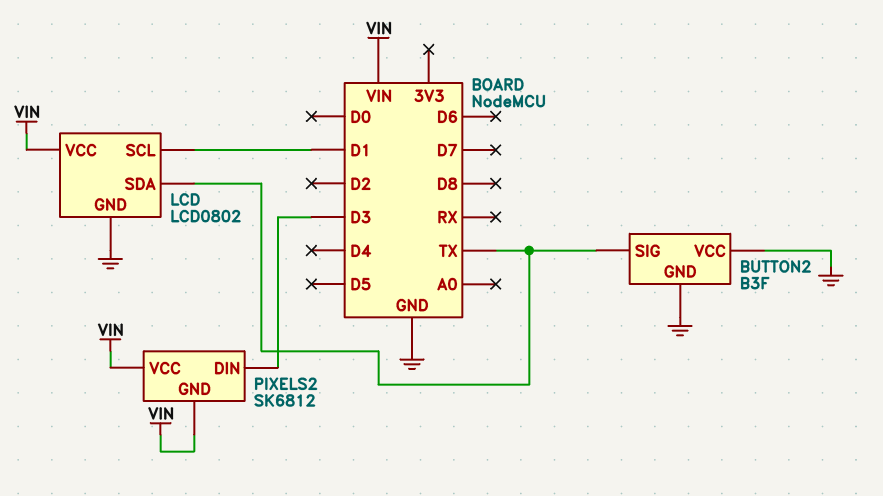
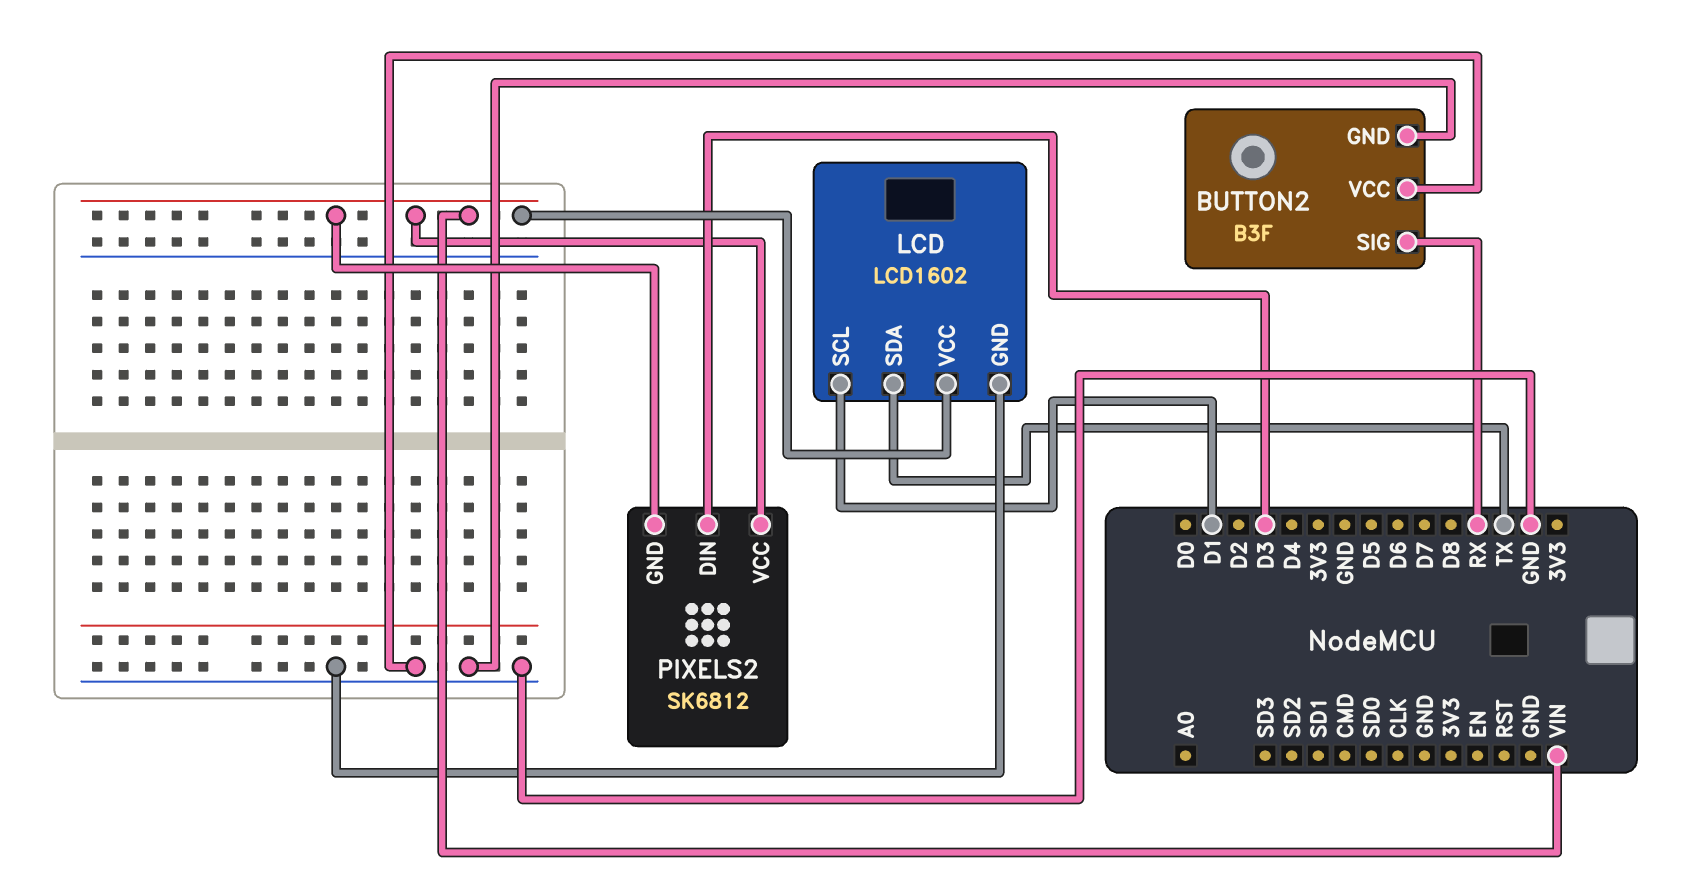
BUTTON2 pin SIG: TX -> RX
LCD: LCD0802 -> LCD1602

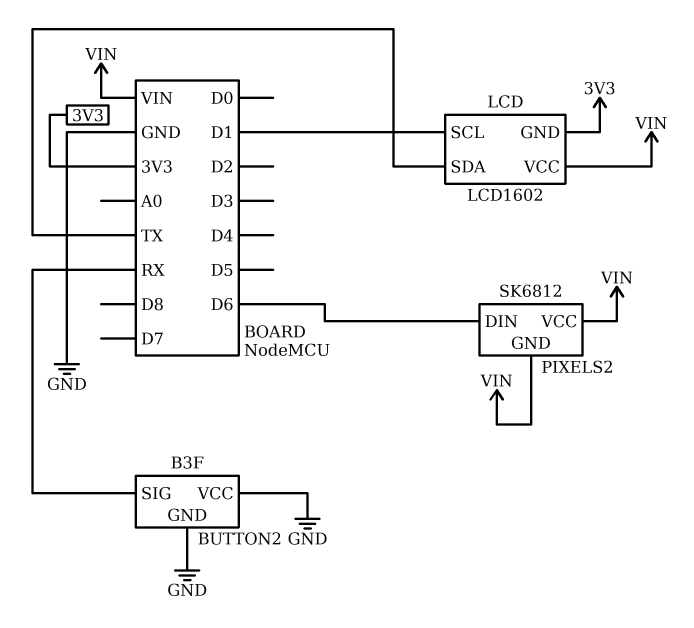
LCD pin GND: GND -> 3V3
PIXELS2 pin DIN: D3 -> D6

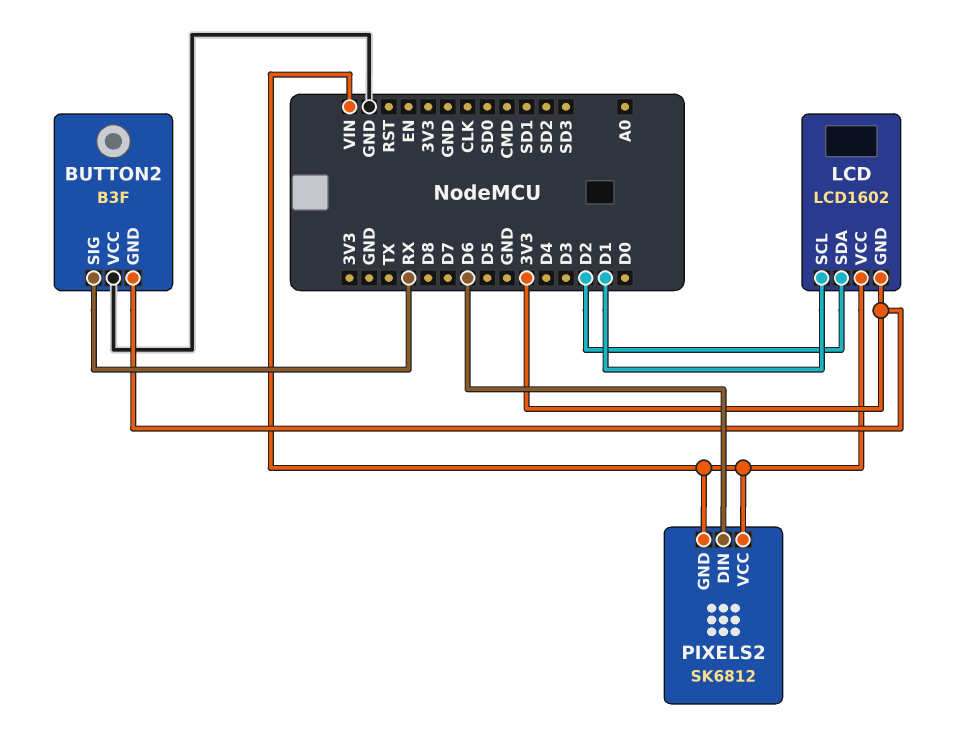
BUTTON2 pin GND: GND -> 3V3
LCD pin SDA: TX -> D2

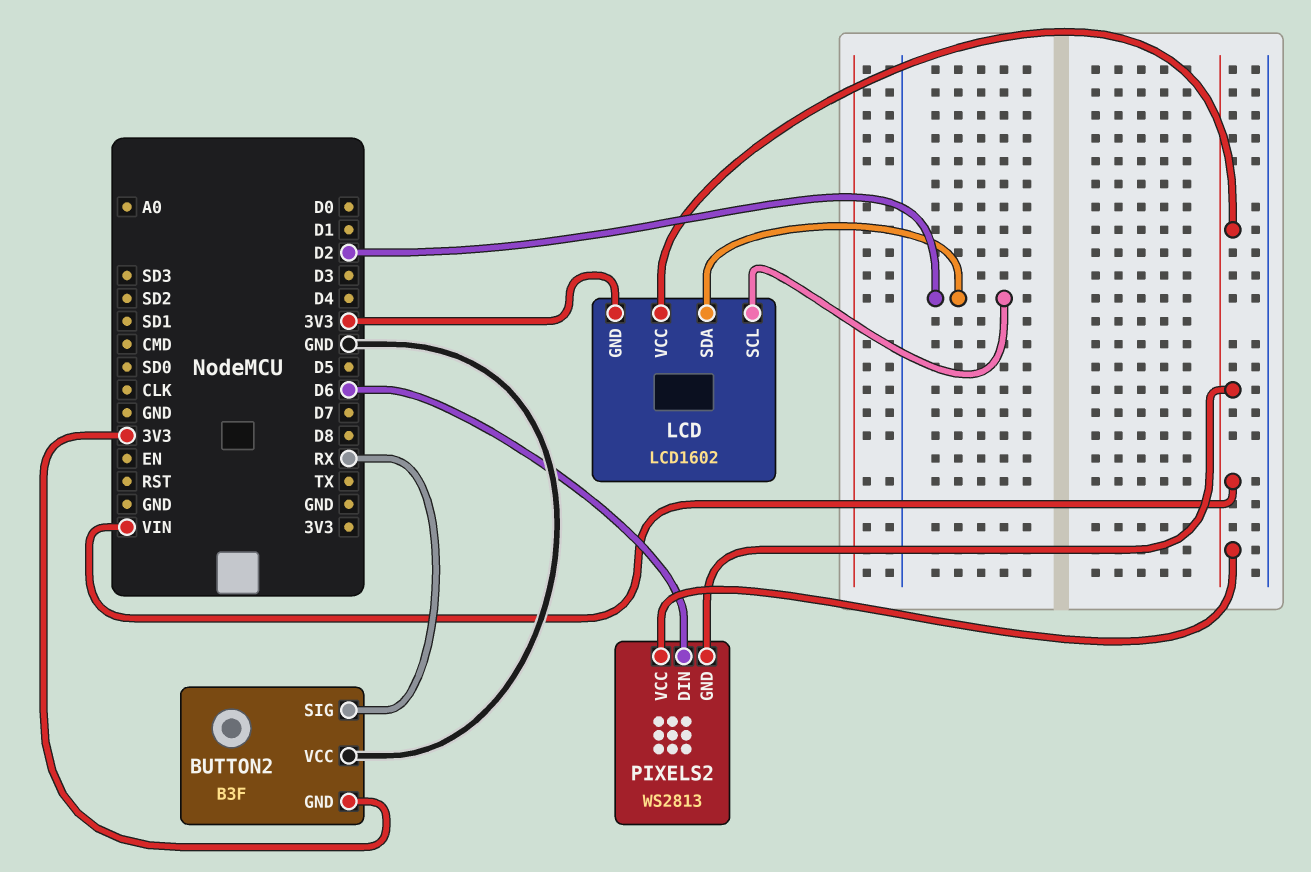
LCD pin SCL: D1 -> D2
PIXELS2: SK6812 -> WS2813

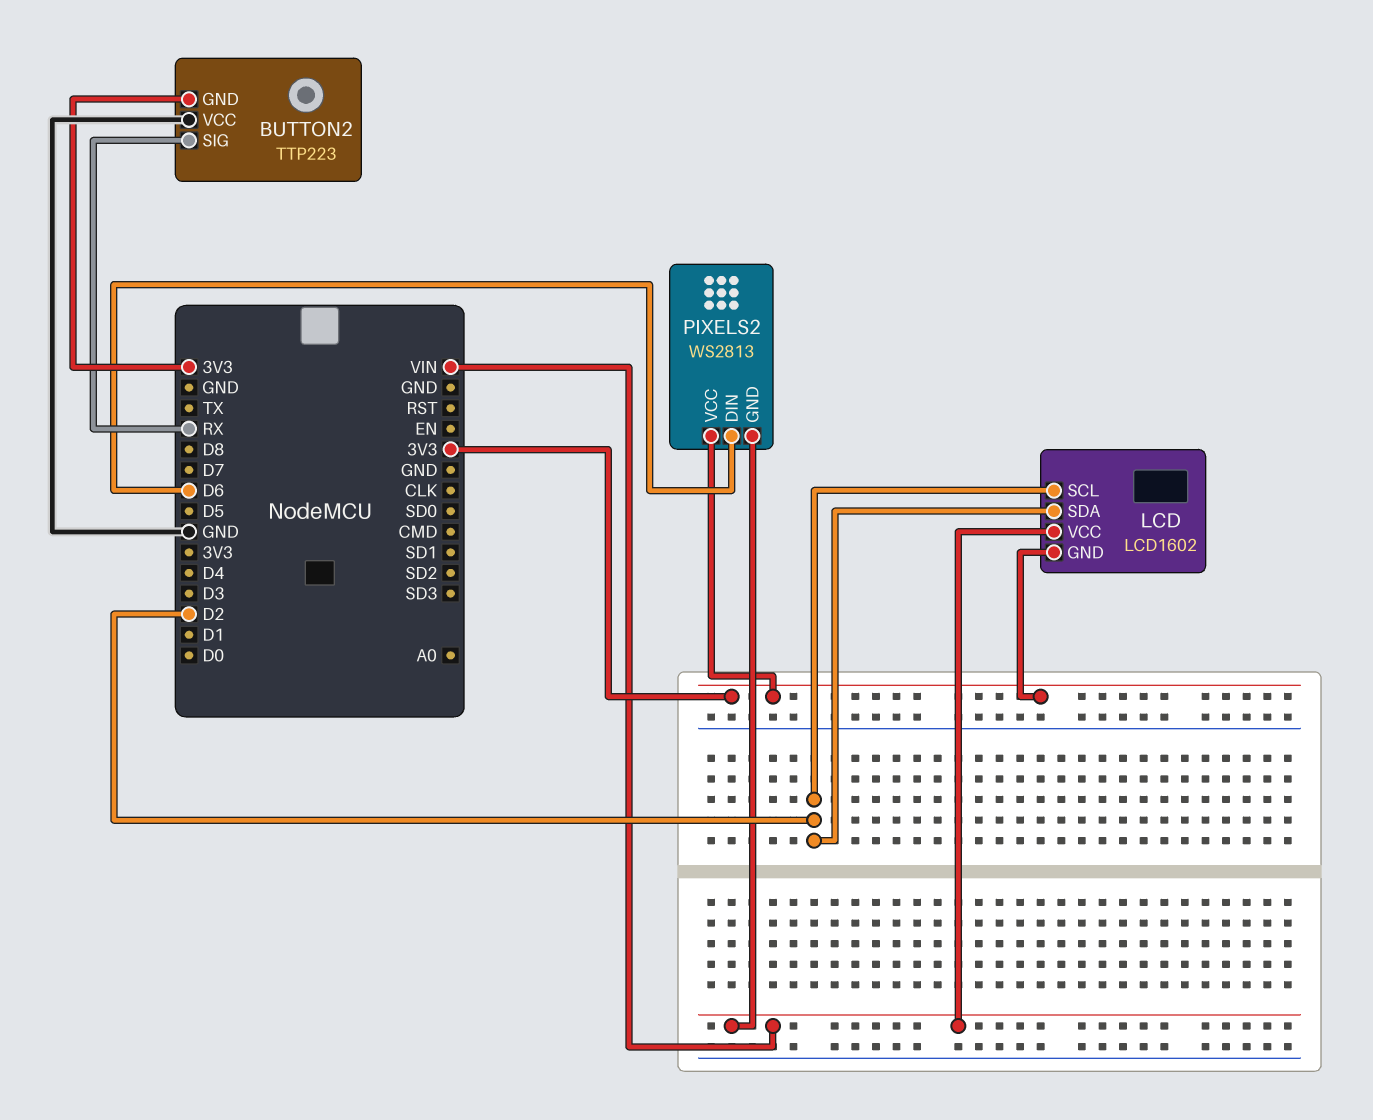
BUTTON2: B3F -> TTP223
PIXELS2 pin VCC: VIN -> 3V3

